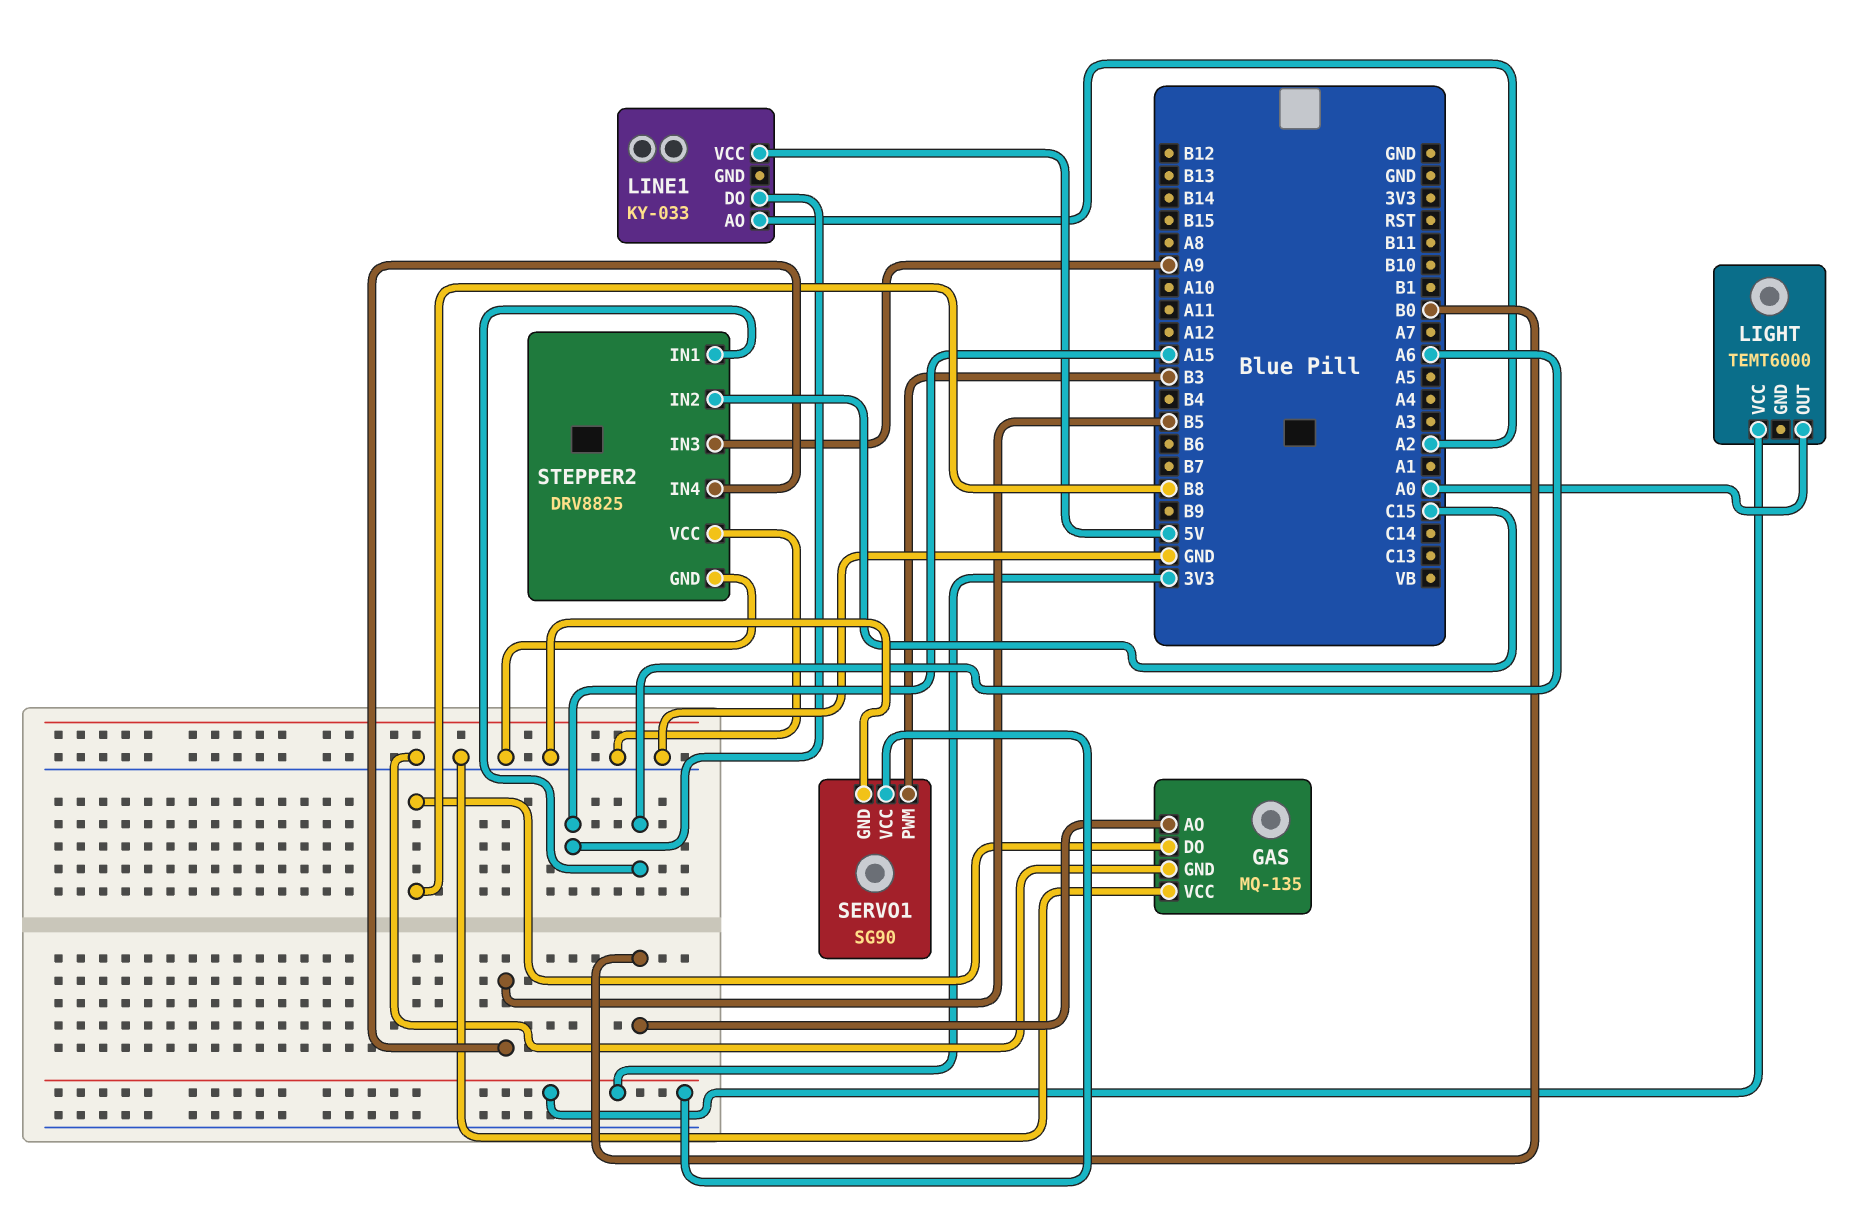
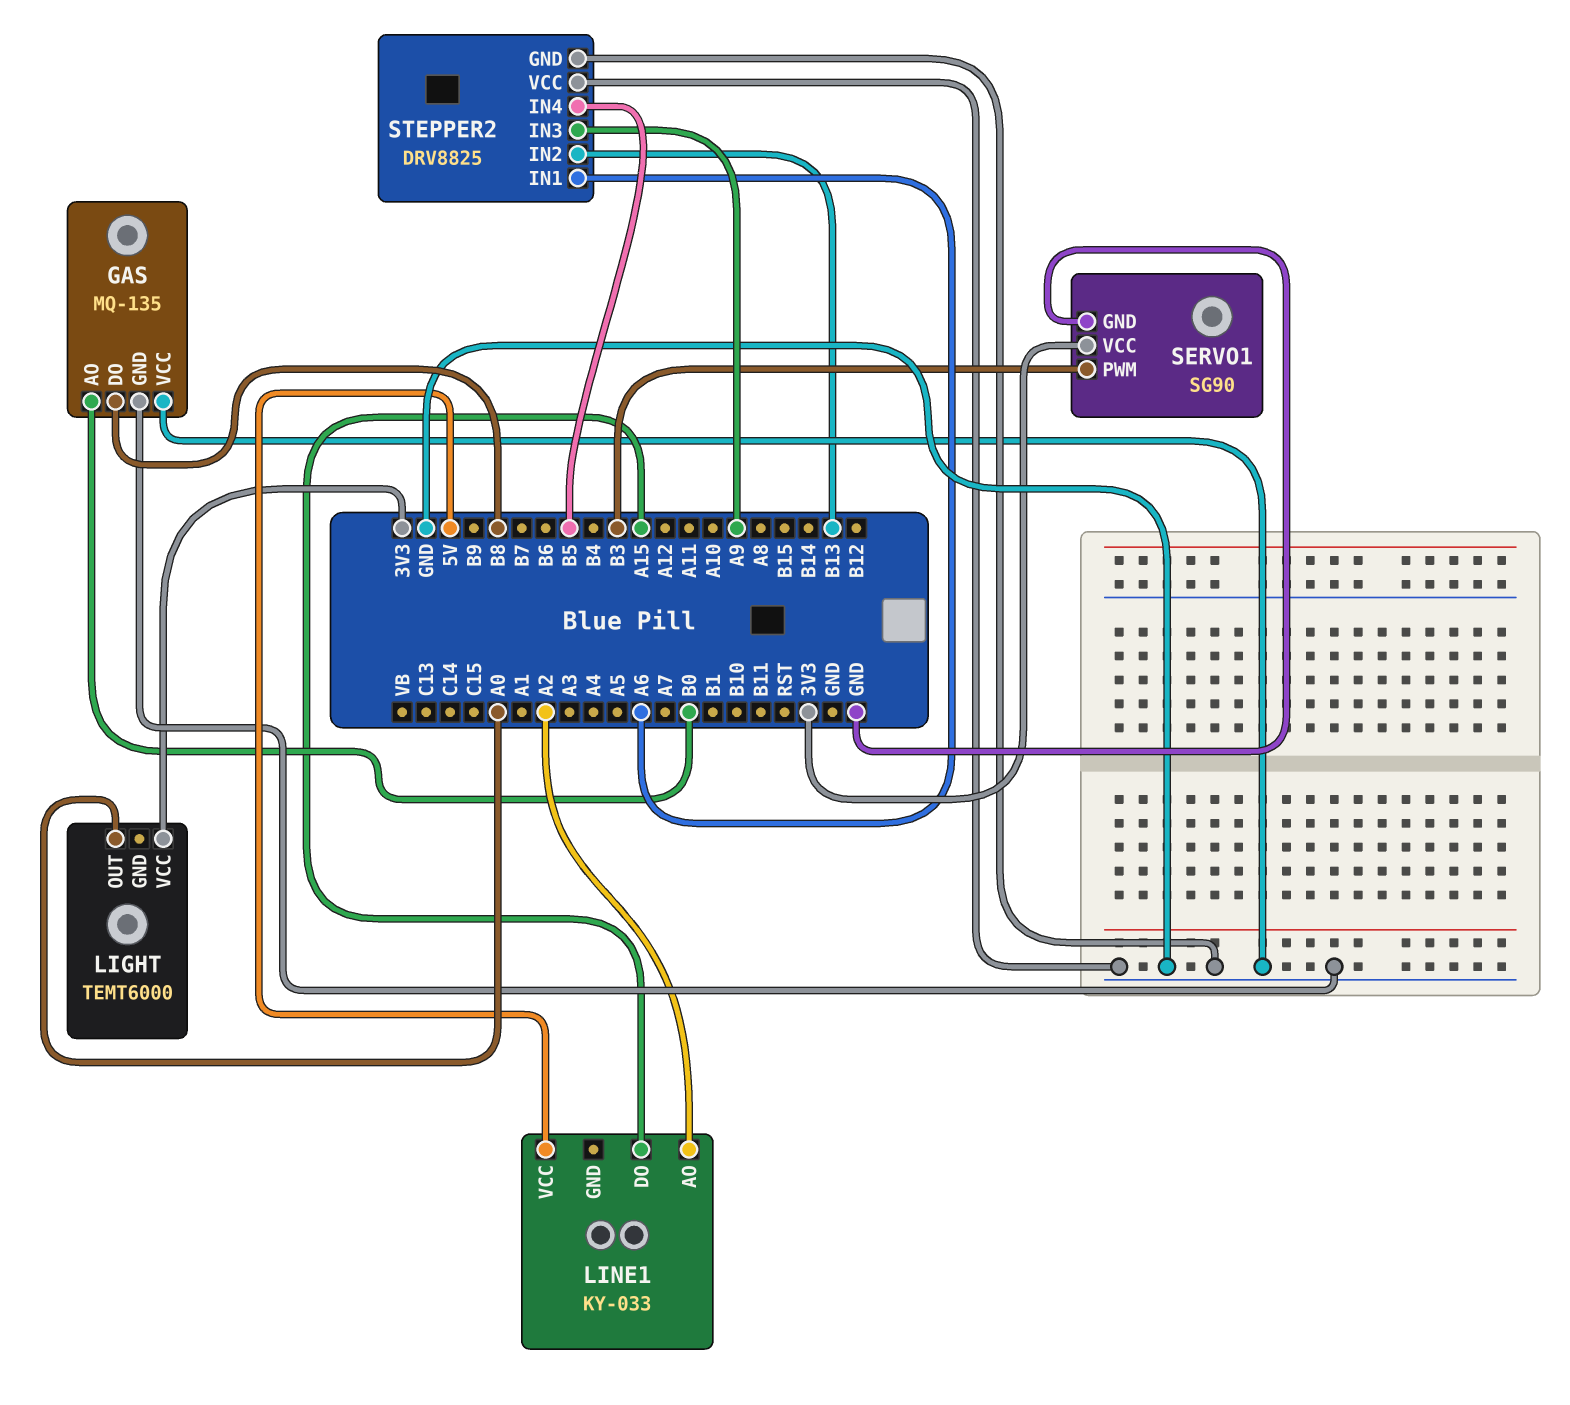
STEPPER2 pin IN2: C15 -> B13

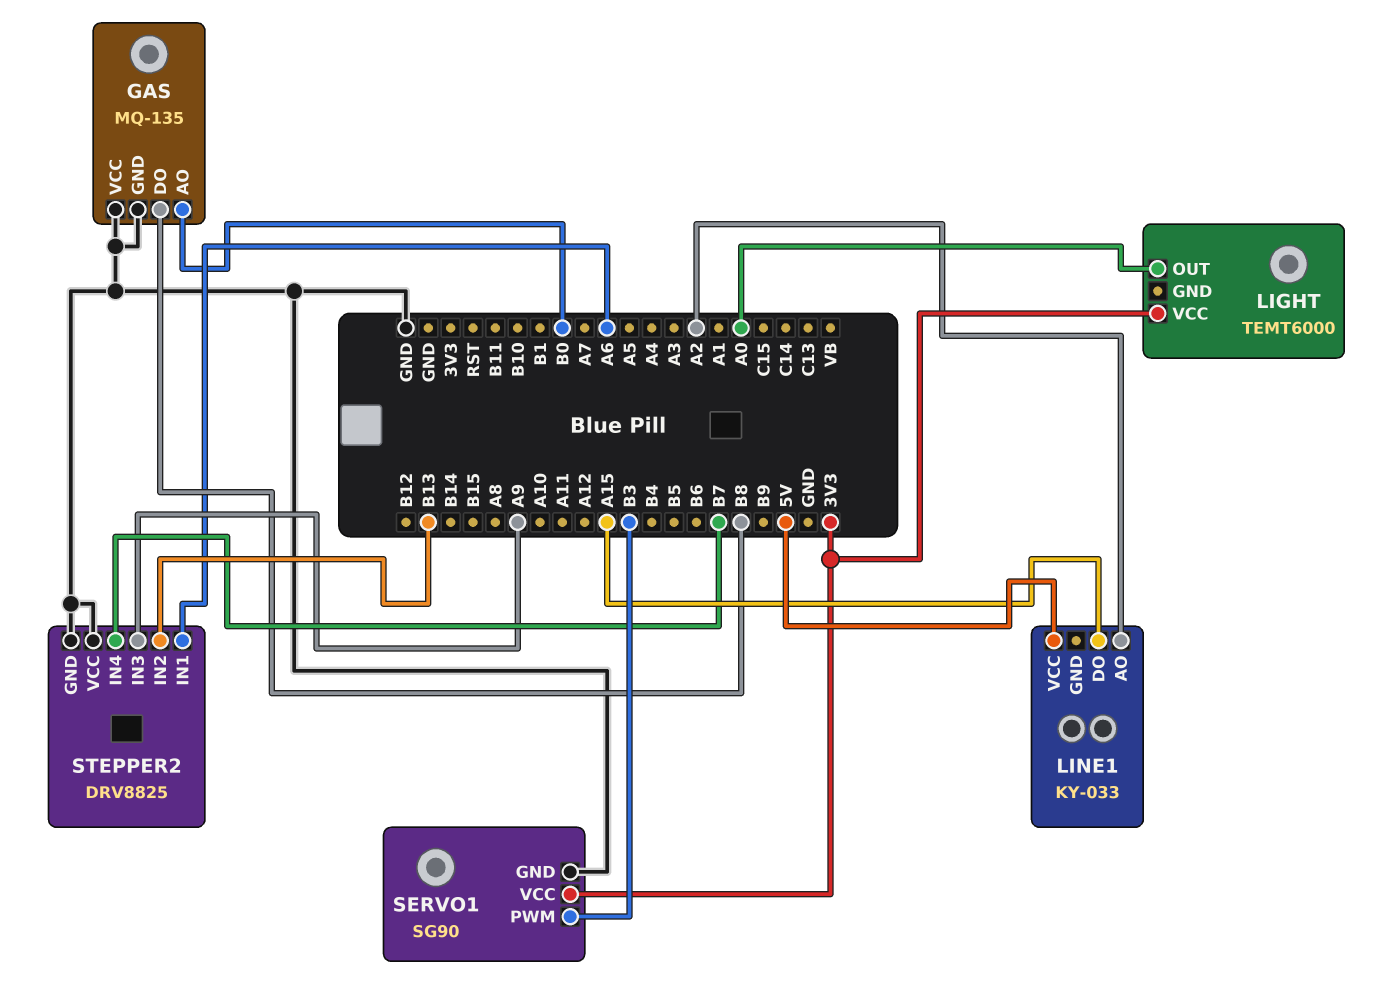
STEPPER2 pin IN4: B5 -> B7

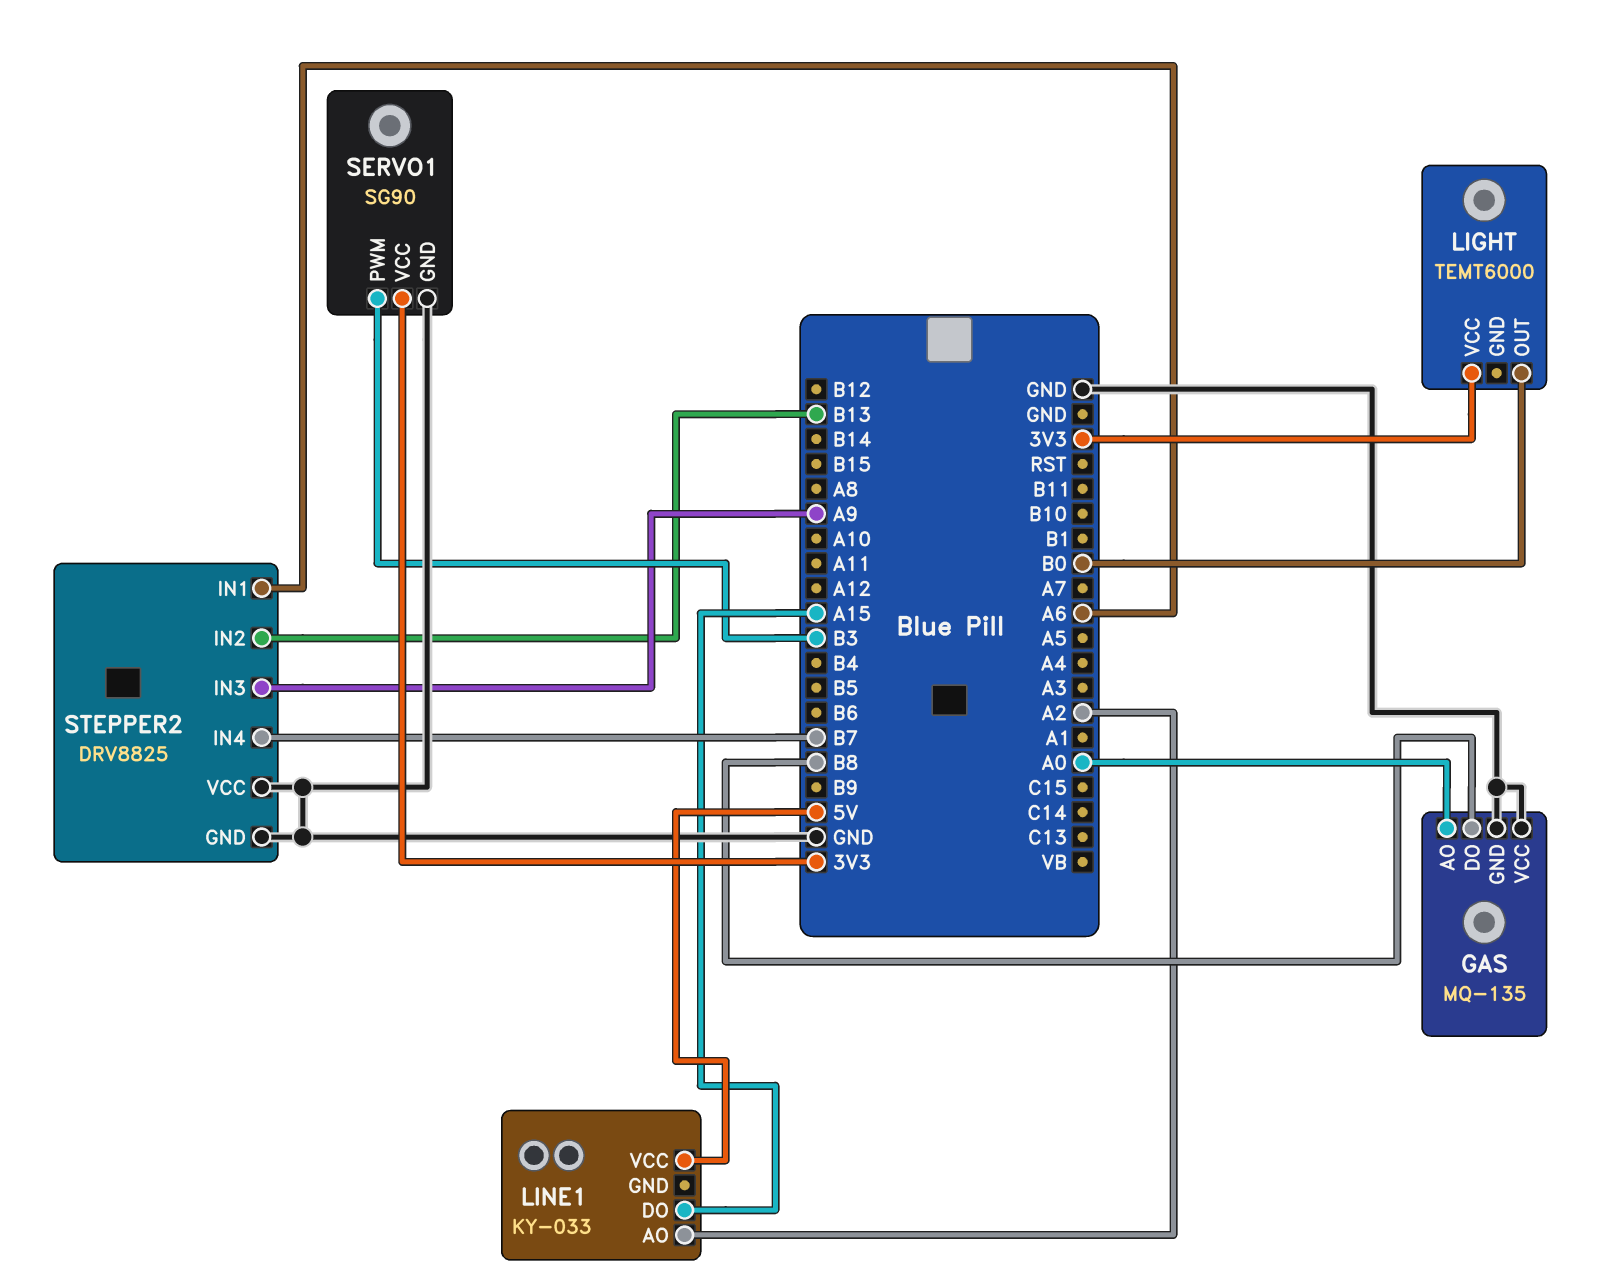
GAS pin AO: B0 -> A0
LIGHT pin OUT: A0 -> B0

